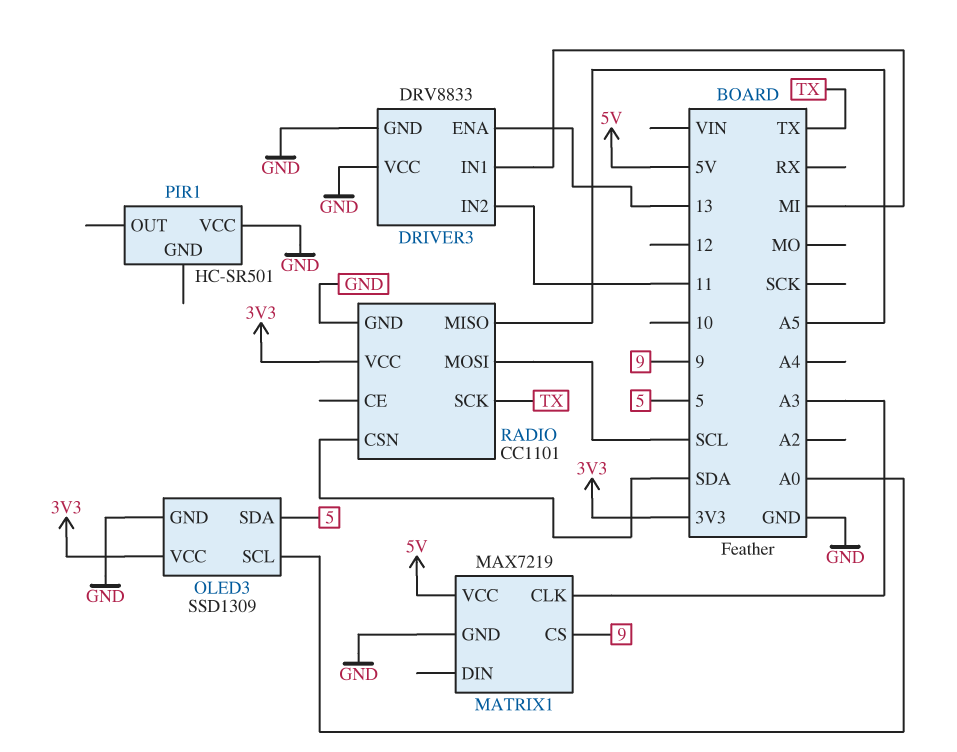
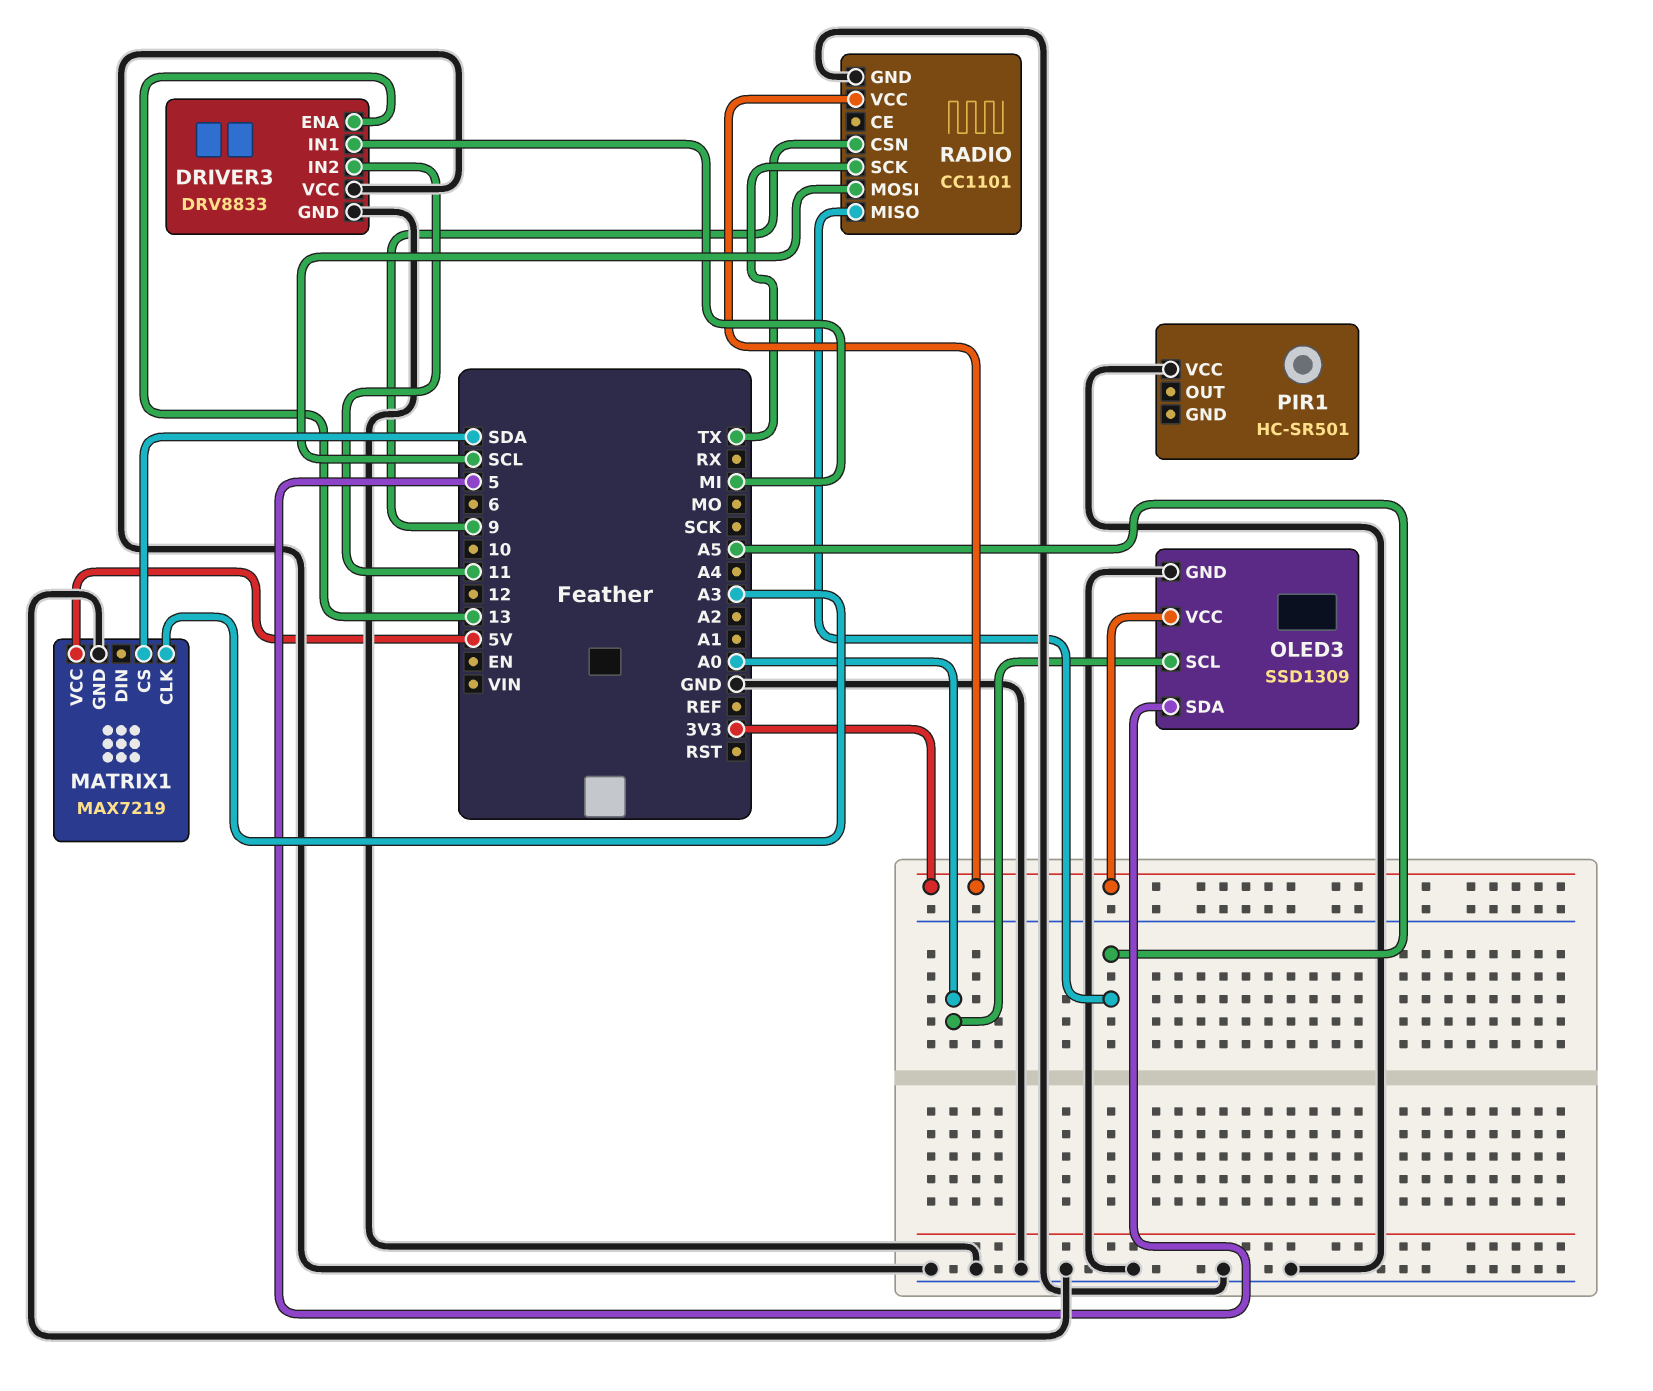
MATRIX1 pin CS: 9 -> SDA
RADIO pin CSN: SDA -> 9

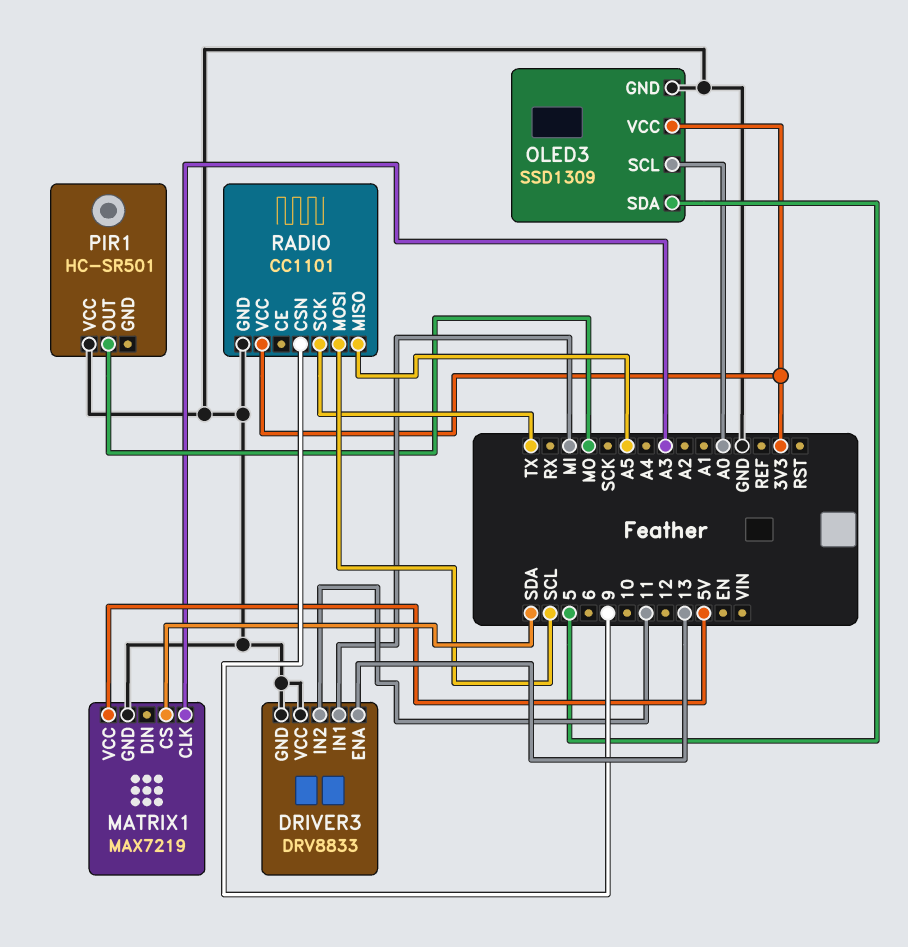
PIR1 pin OUT: none -> MO

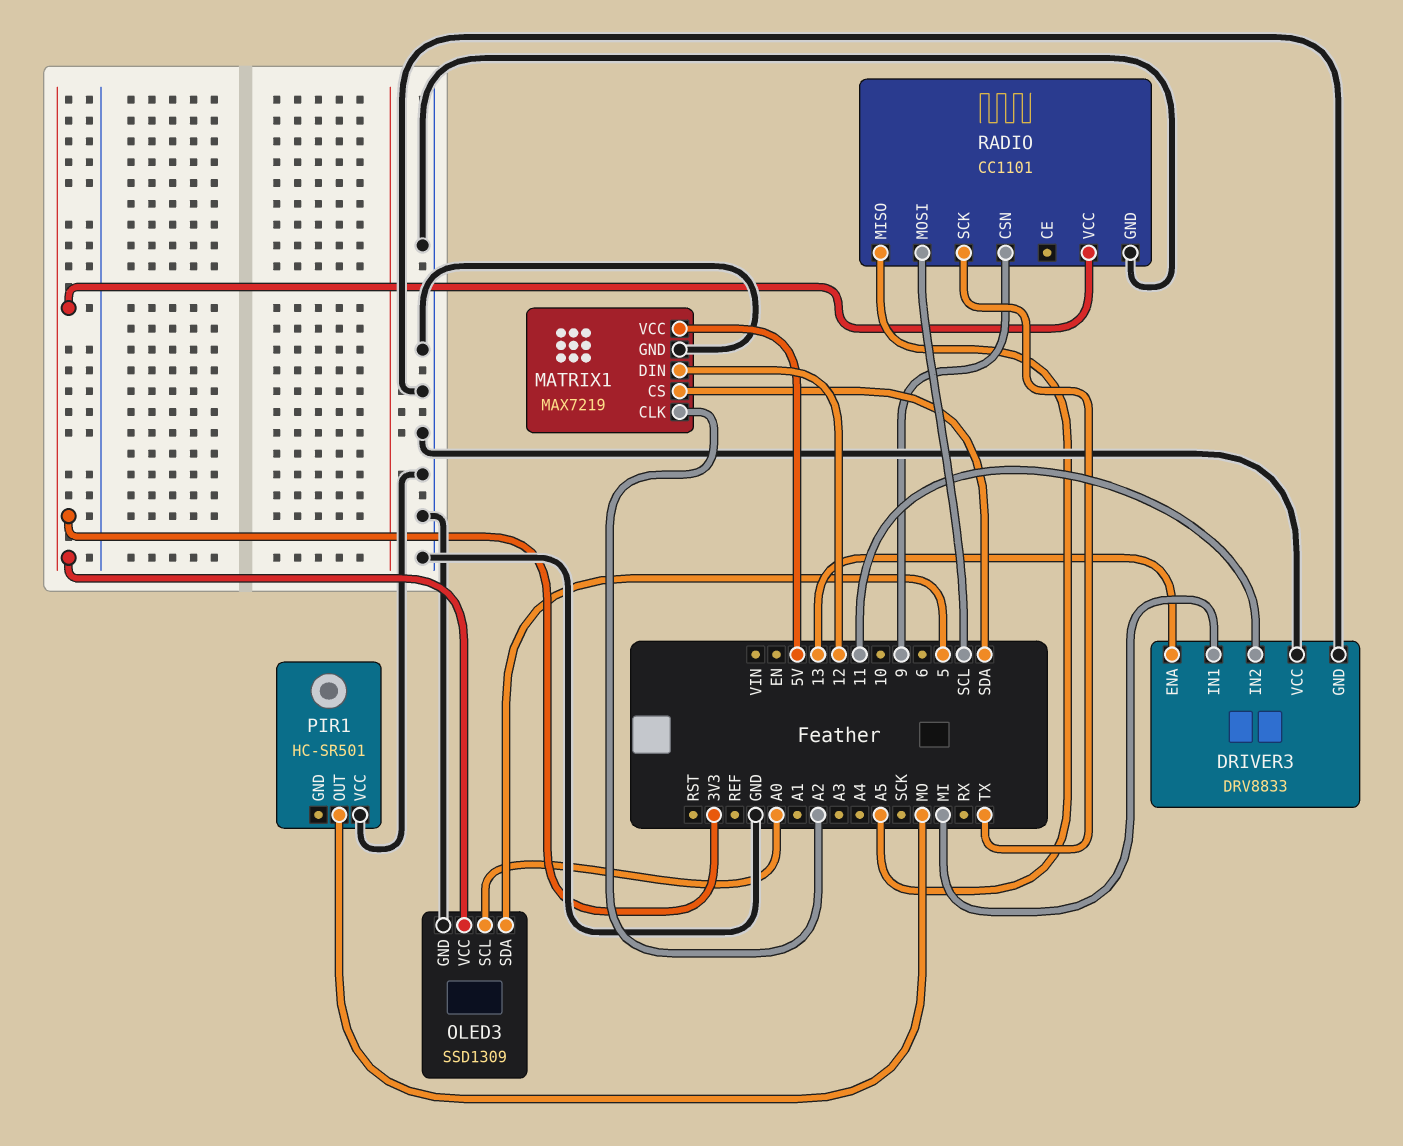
MATRIX1 pin CLK: A3 -> A2
MATRIX1 pin DIN: none -> 12

